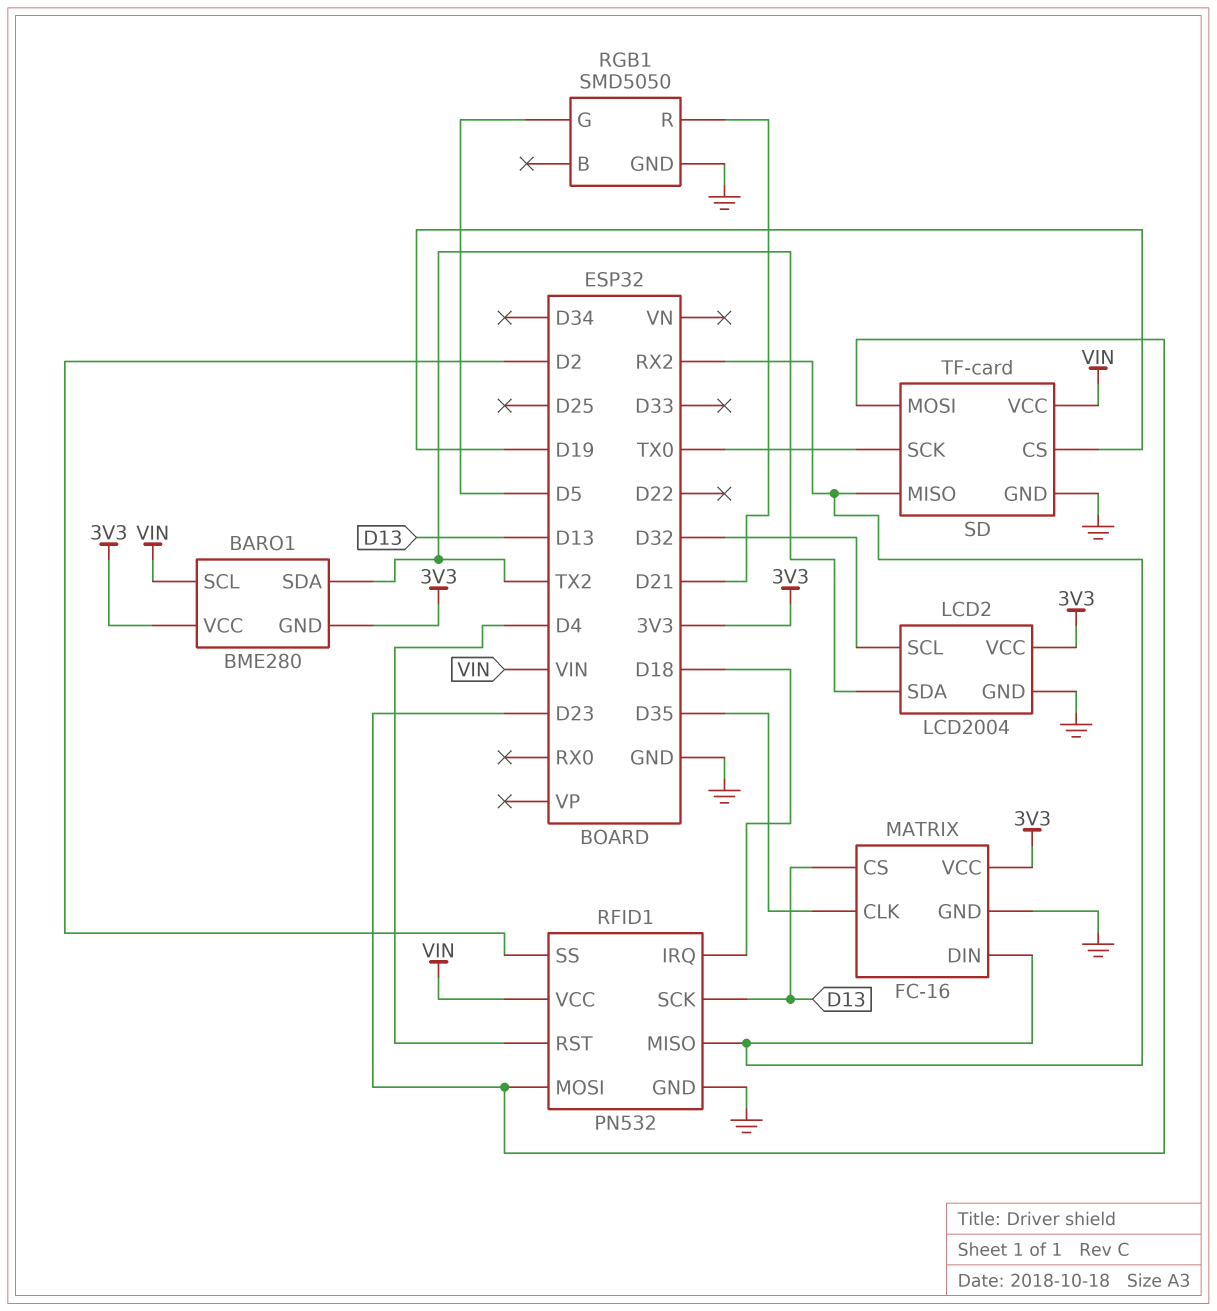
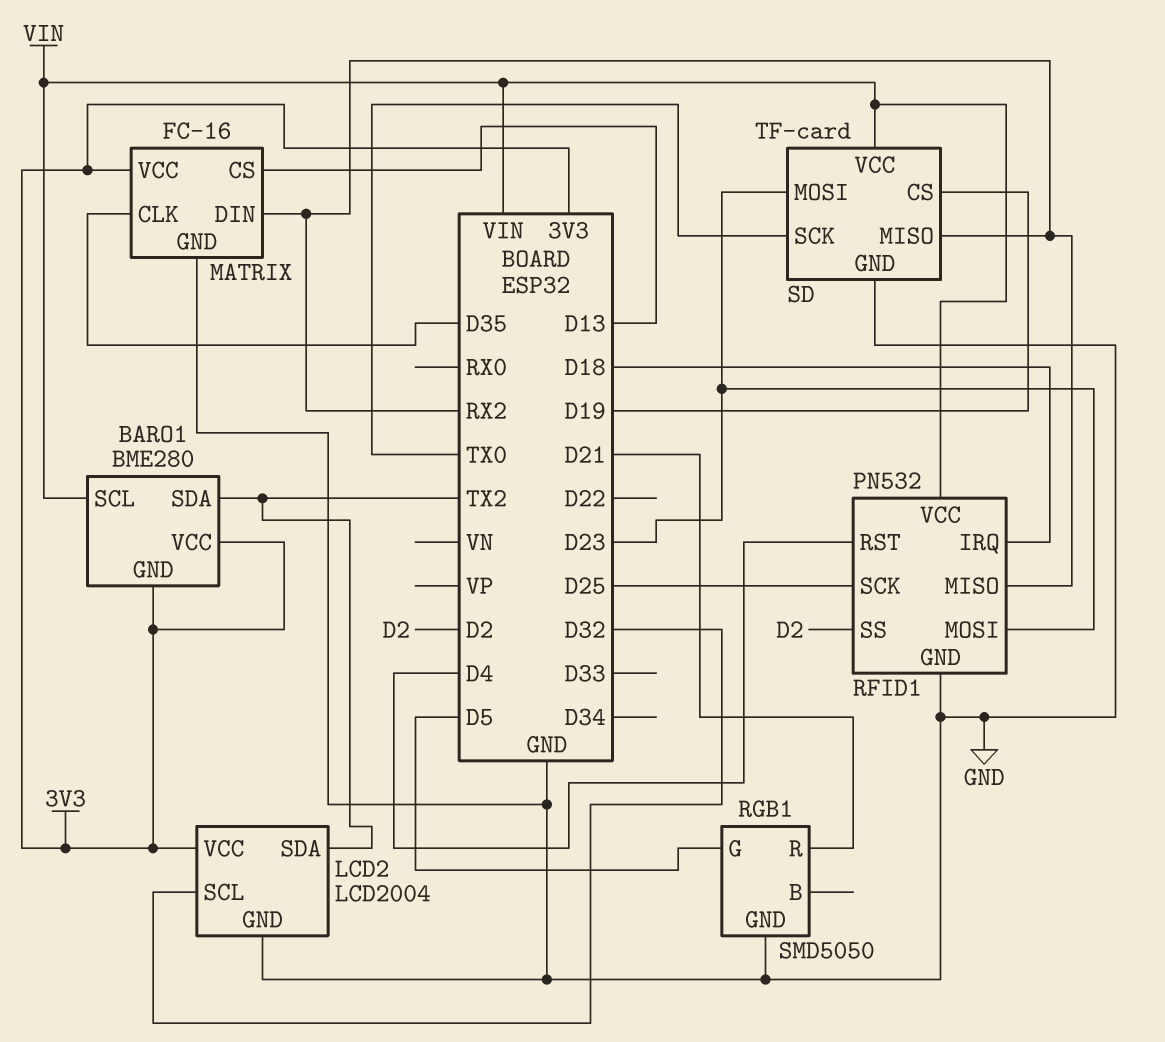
RFID1 pin SCK: D13 -> D25

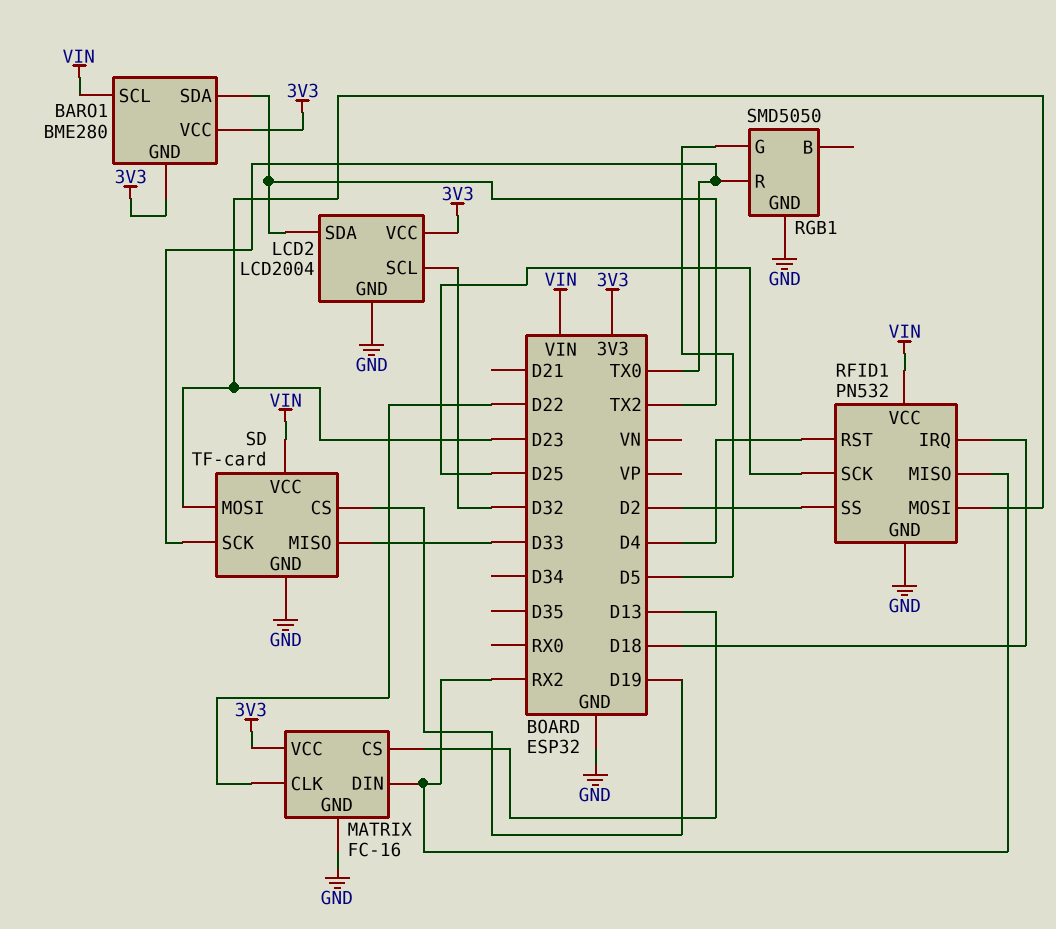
MATRIX pin CLK: D35 -> D22
RGB1 pin R: D21 -> TX0
SD pin MISO: RX2 -> D33

